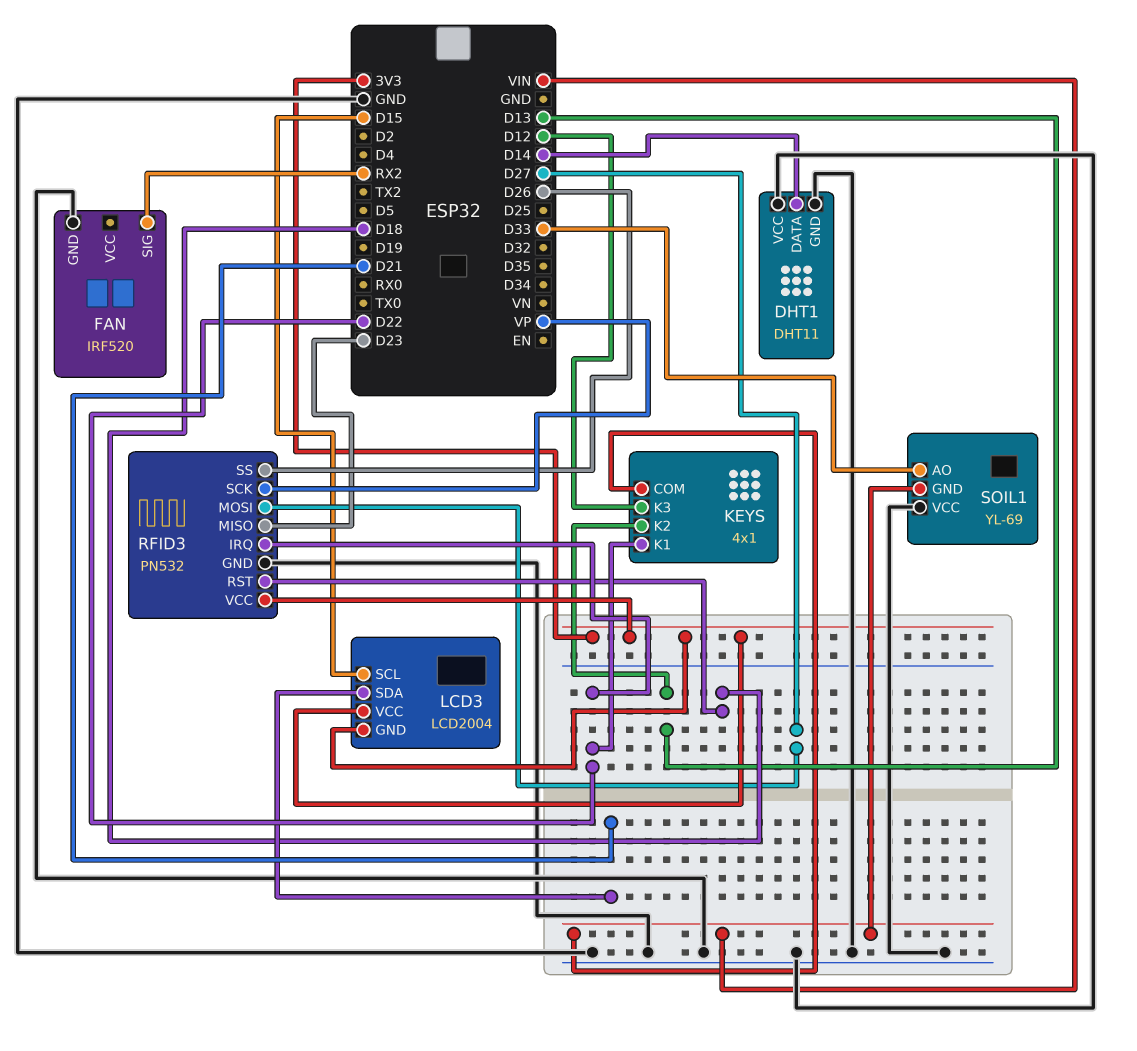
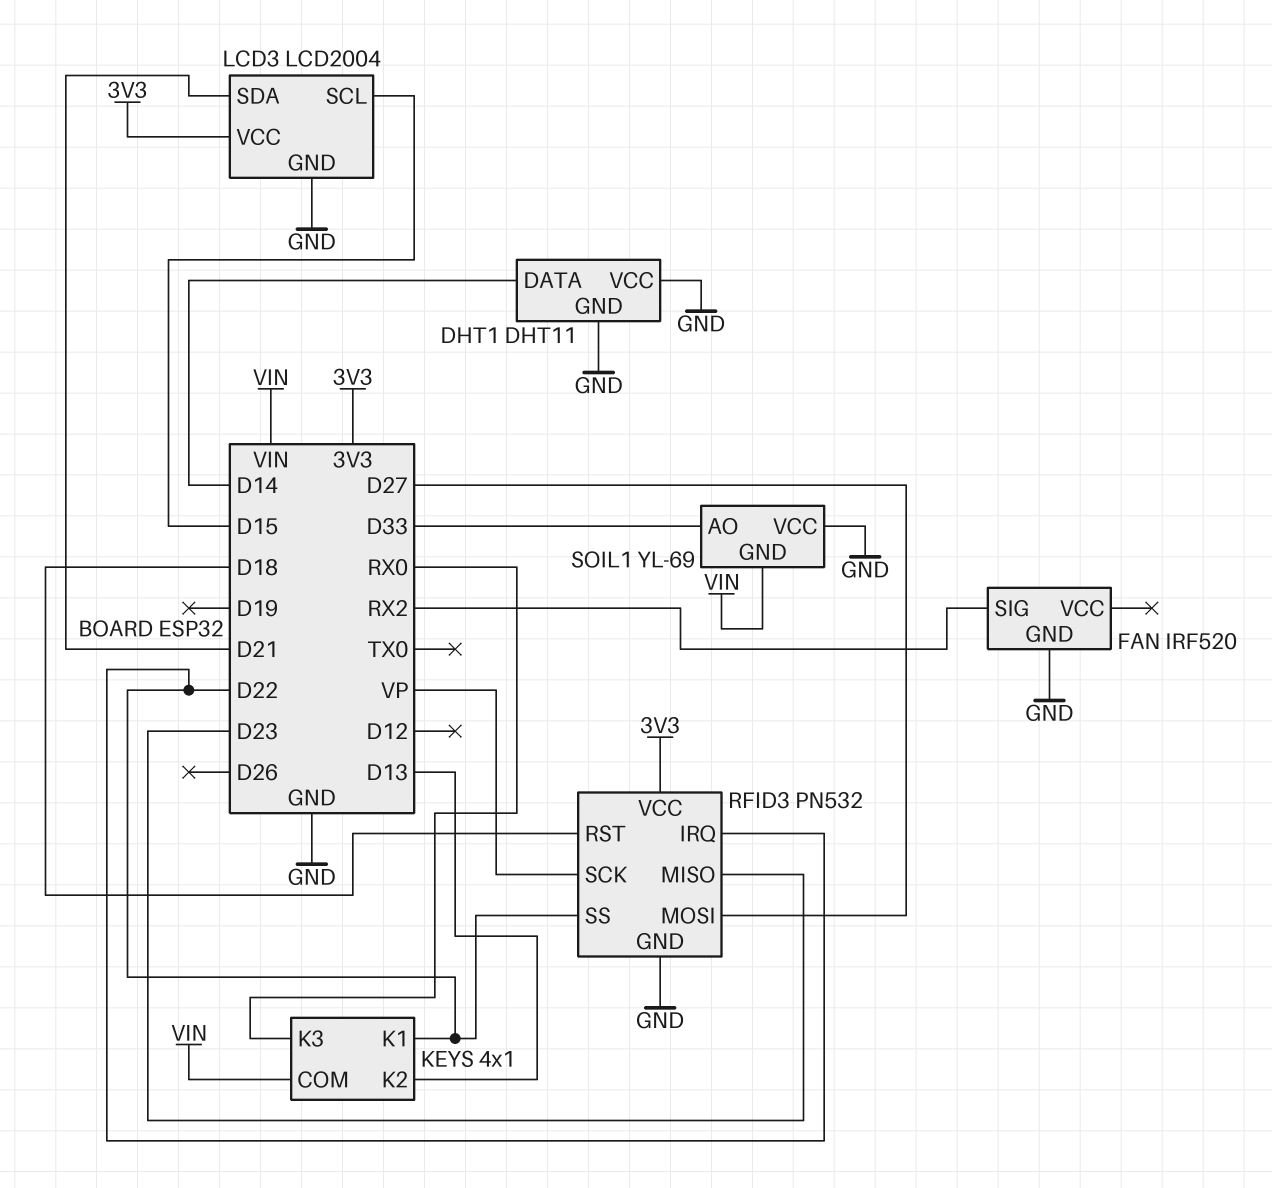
KEYS pin K3: D12 -> RX0
LCD3 pin GND: 3V3 -> GND
RFID3 pin SS: D26 -> D22

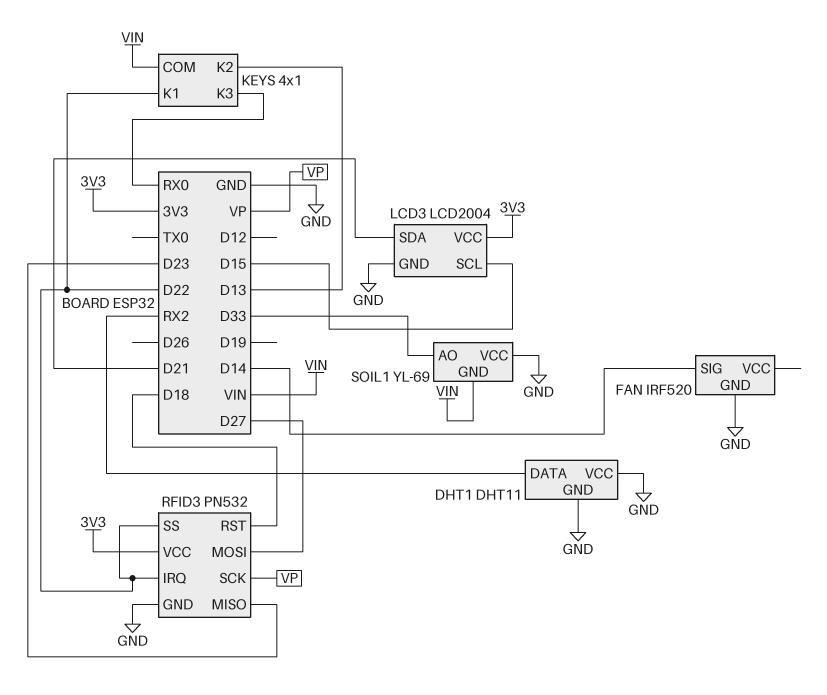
DHT1 pin DATA: D14 -> RX2
FAN pin SIG: RX2 -> D14

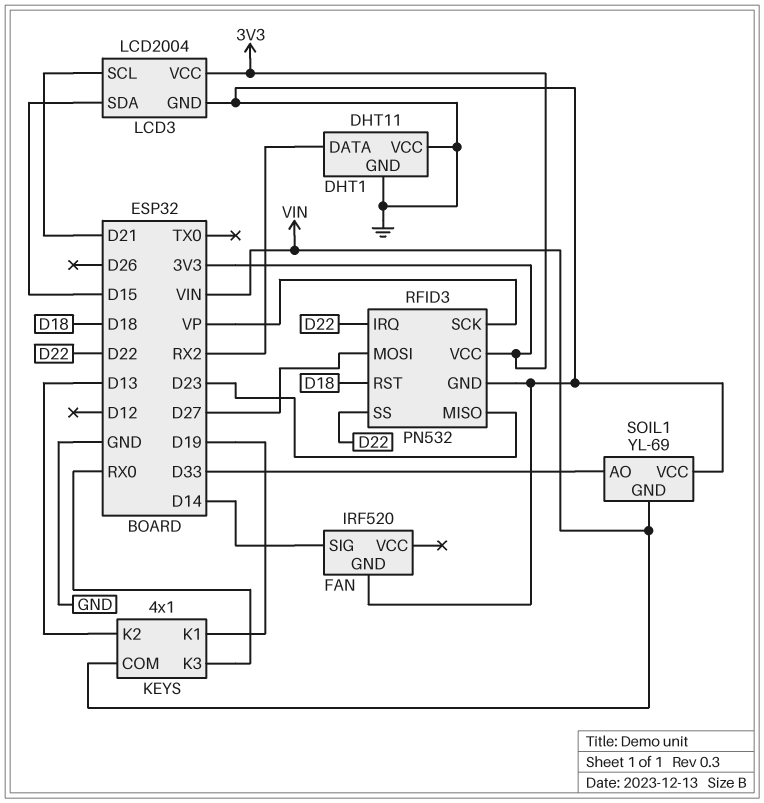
KEYS pin K1: D22 -> D19
LCD3 pin SCL: D15 -> D21
LCD3 pin SDA: D21 -> D15

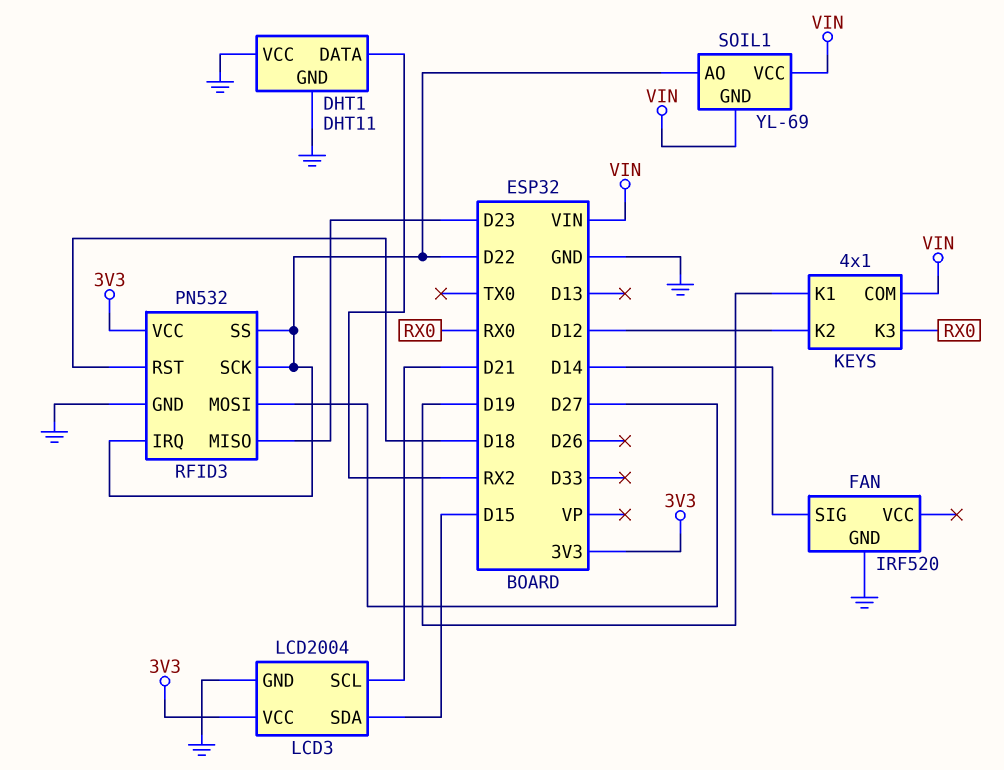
KEYS pin K2: D13 -> D12
RFID3 pin SCK: VP -> D22
SOIL1 pin AO: D33 -> D22
SOIL1 pin VCC: GND -> VIN

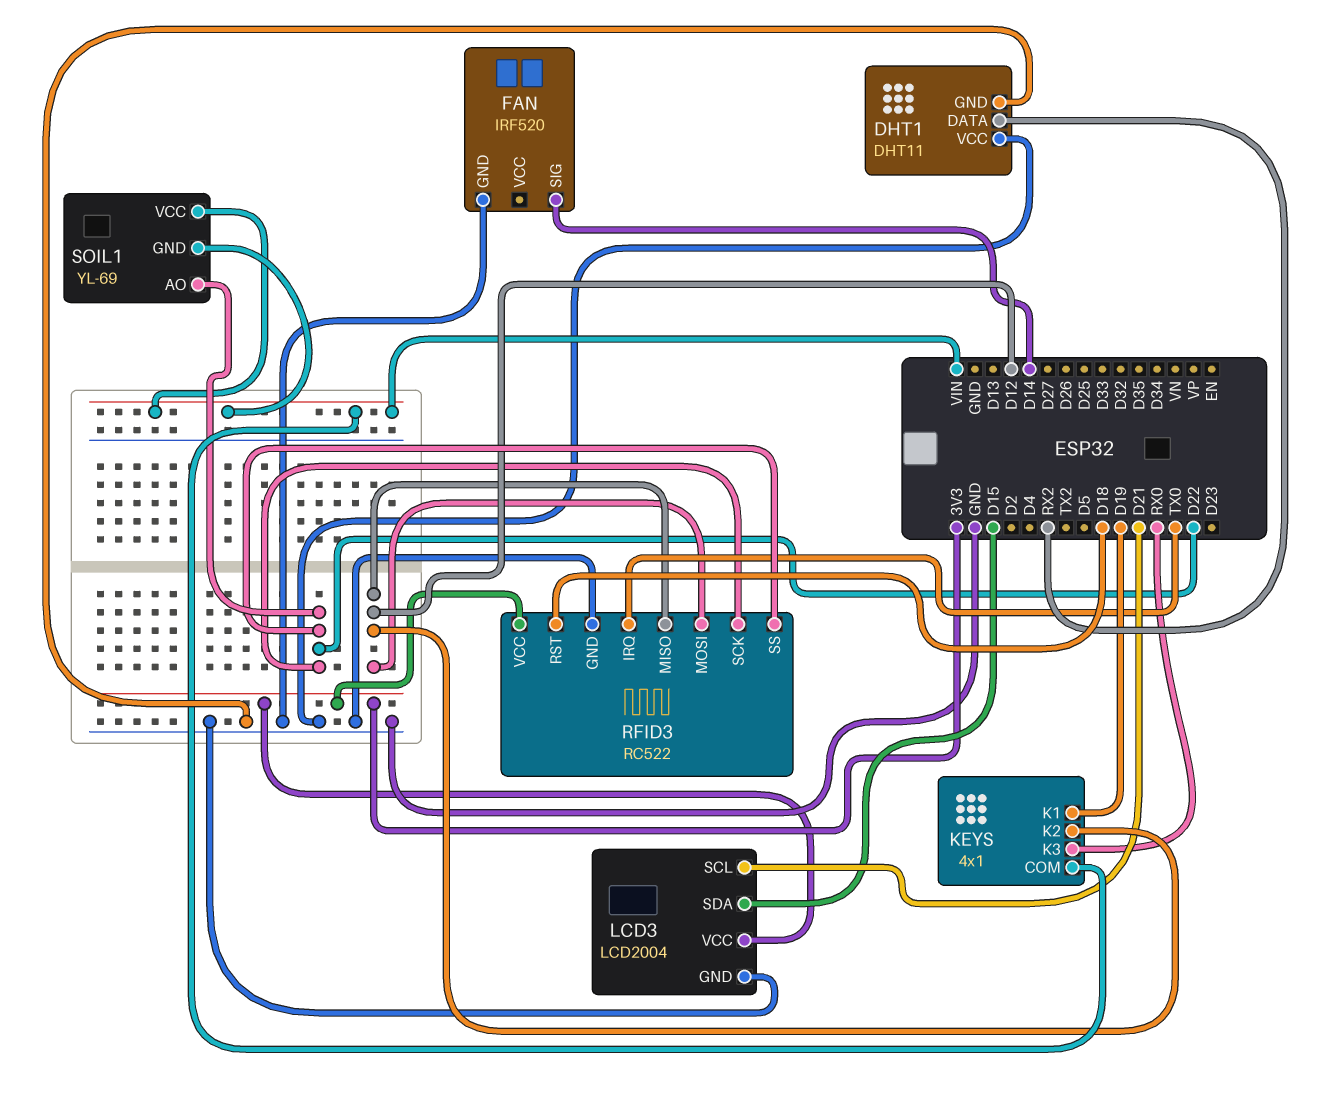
RFID3: PN532 -> RC522
RFID3 pin IRQ: D22 -> TX0
RFID3 pin MISO: D23 -> D12
RFID3 pin MOSI: D27 -> D12

